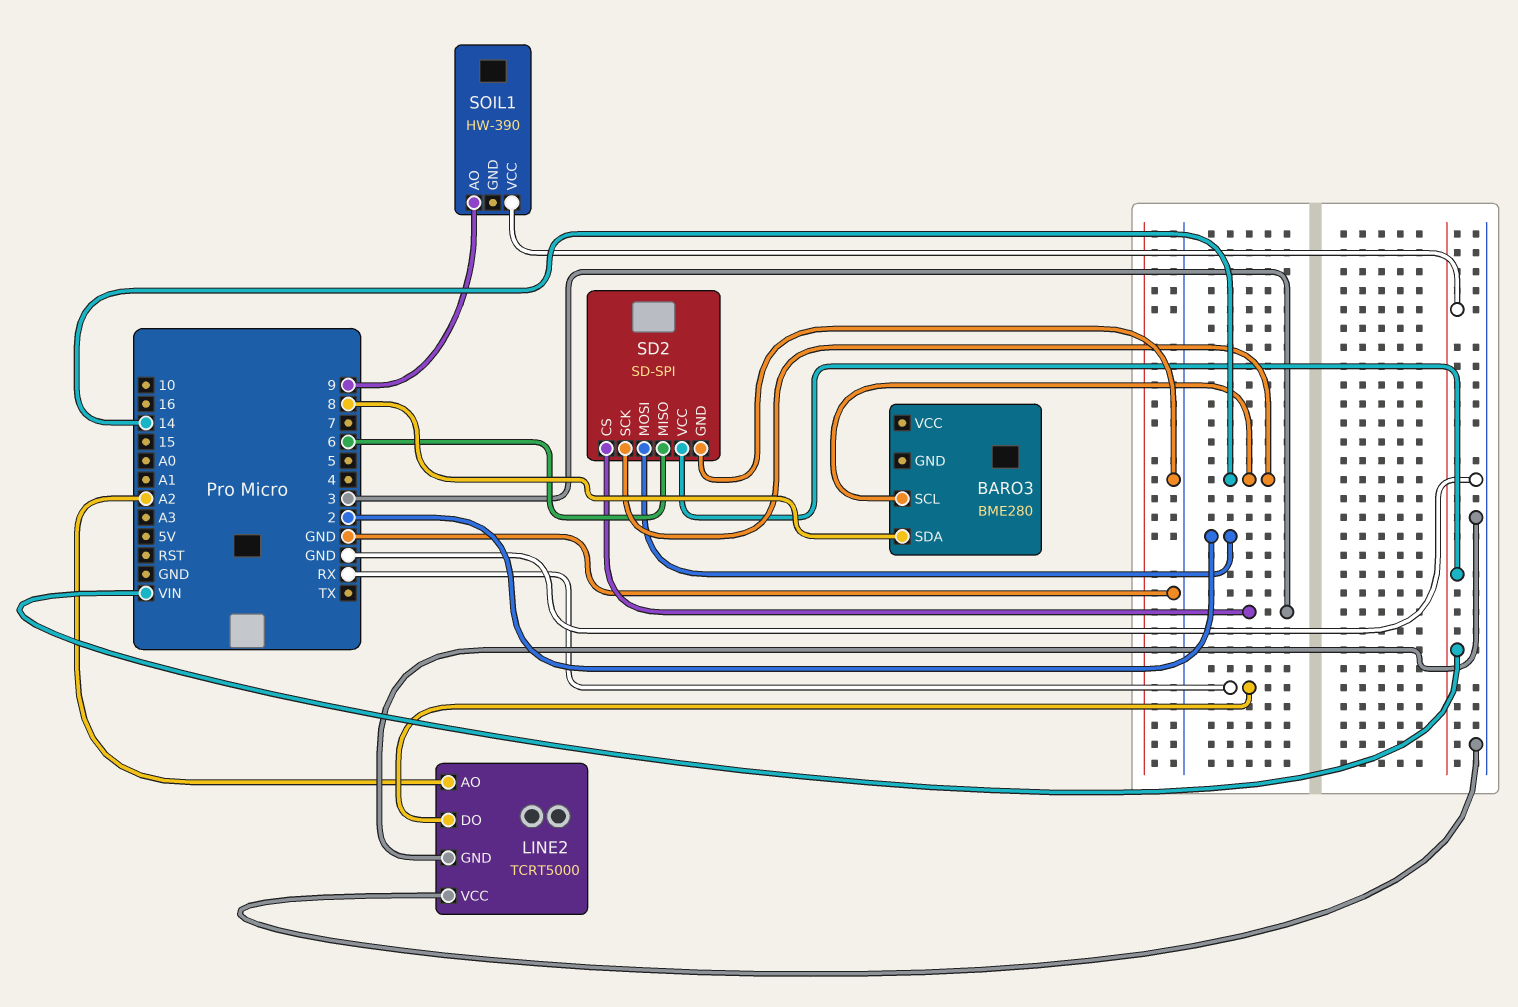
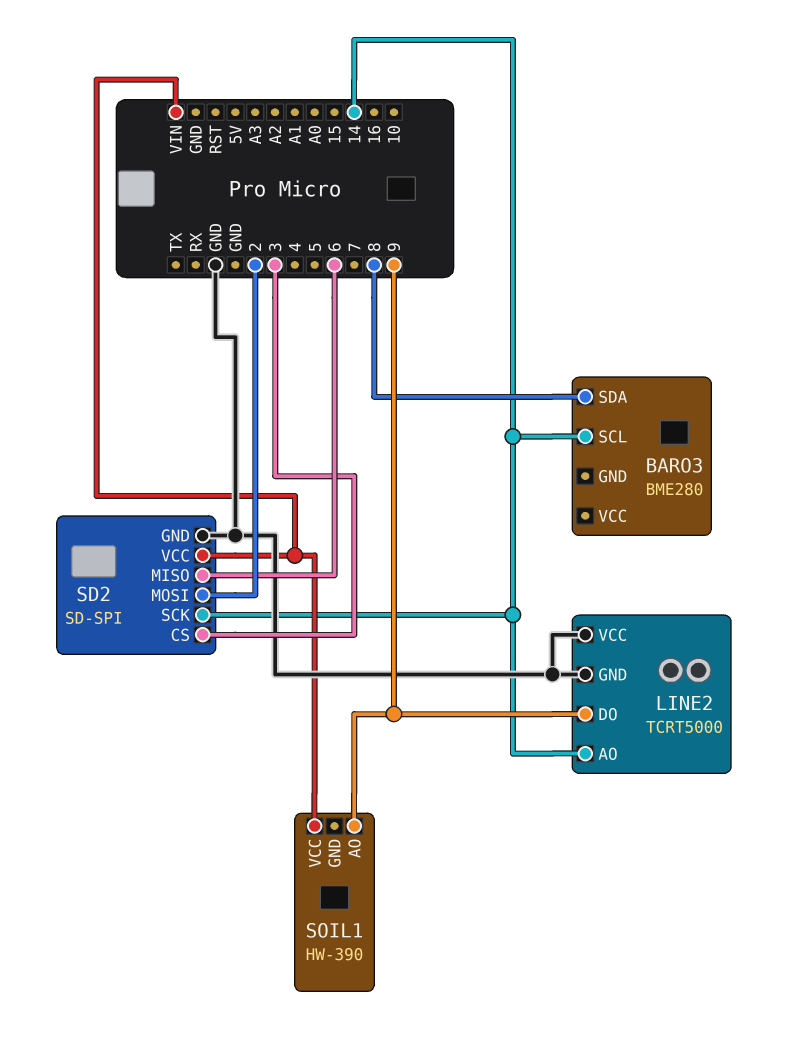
LINE2 pin AO: A2 -> 14
LINE2 pin DO: RX -> 9

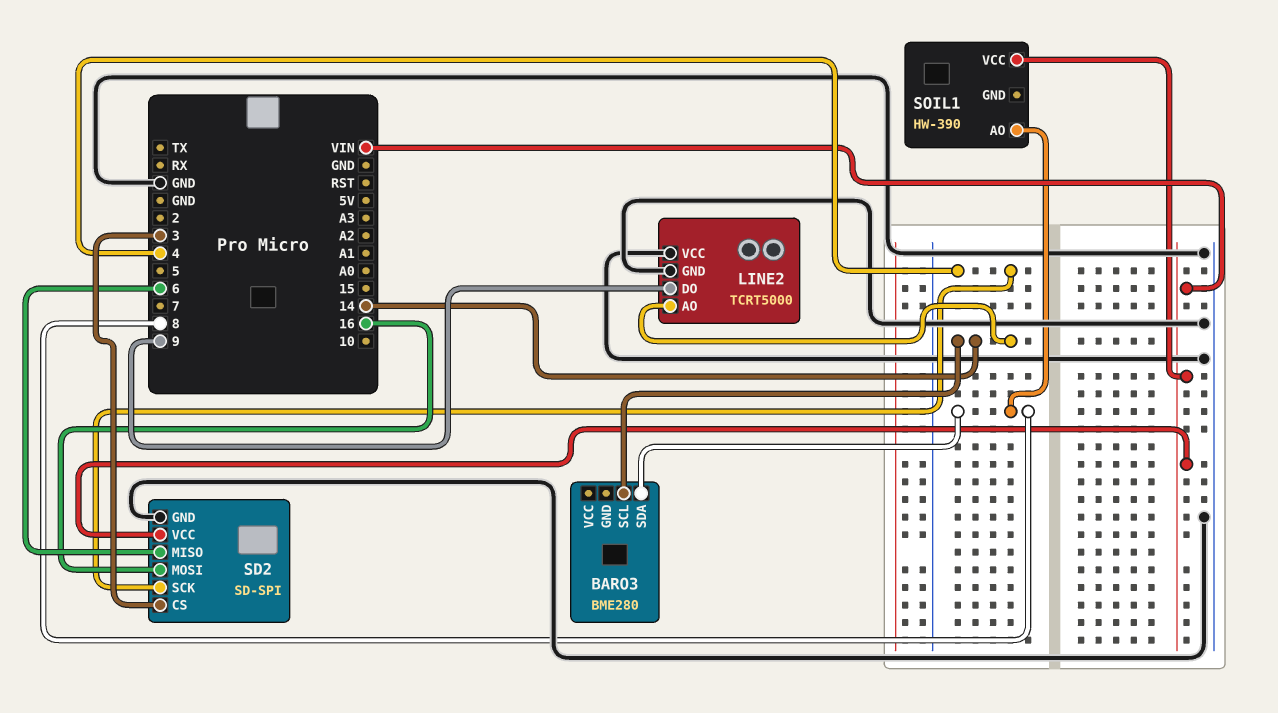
SD2 pin MOSI: 2 -> 16
SD2 pin SCK: 14 -> 4
SOIL1 pin AO: 9 -> 8

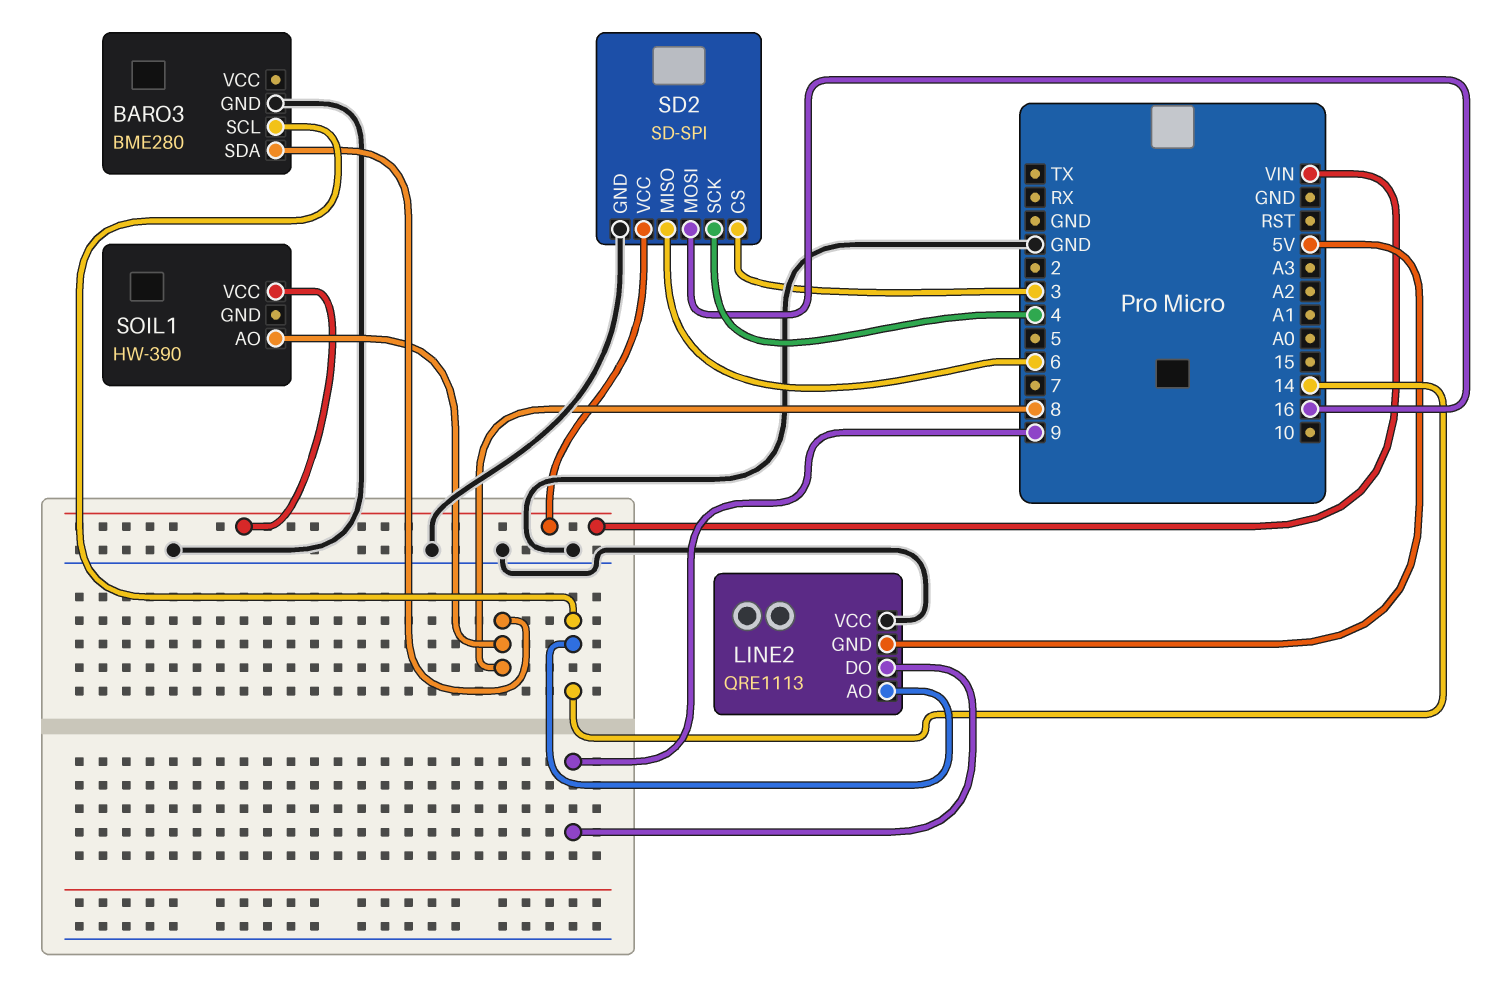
BARO3 pin GND: none -> GND
LINE2: TCRT5000 -> QRE1113
LINE2 pin GND: GND -> 5V

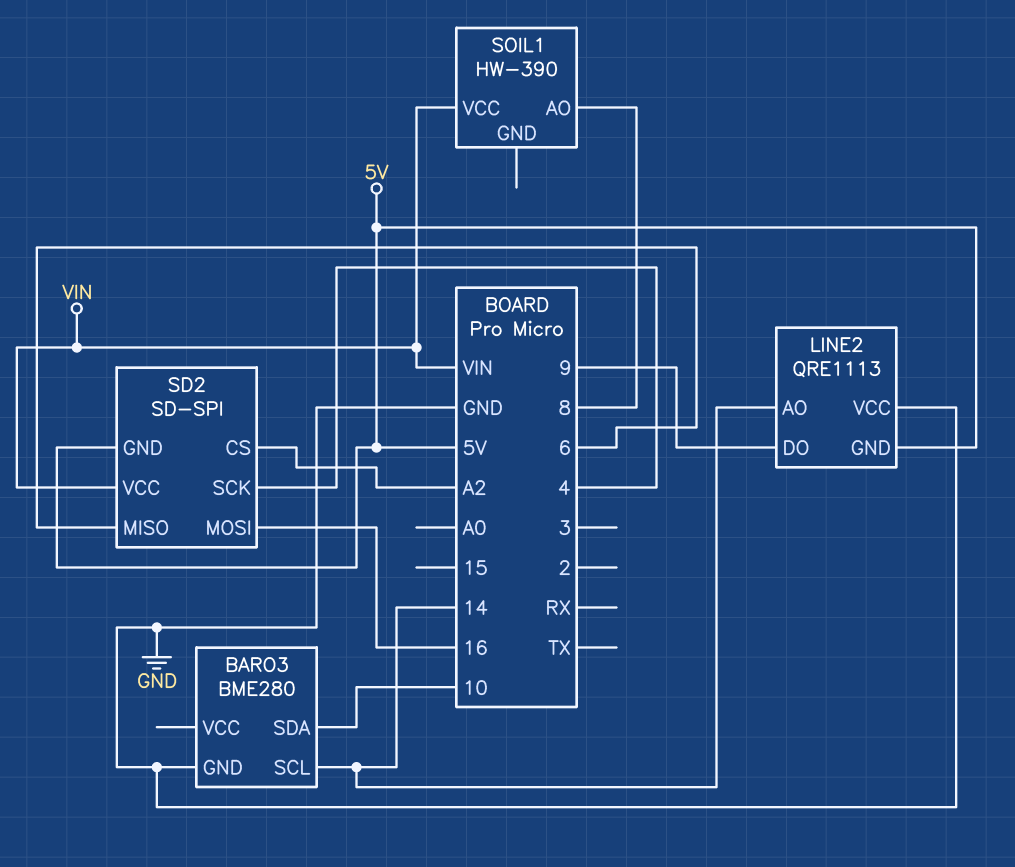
BARO3 pin SDA: 8 -> 10
SD2 pin CS: 3 -> A2
SD2 pin GND: GND -> 5V

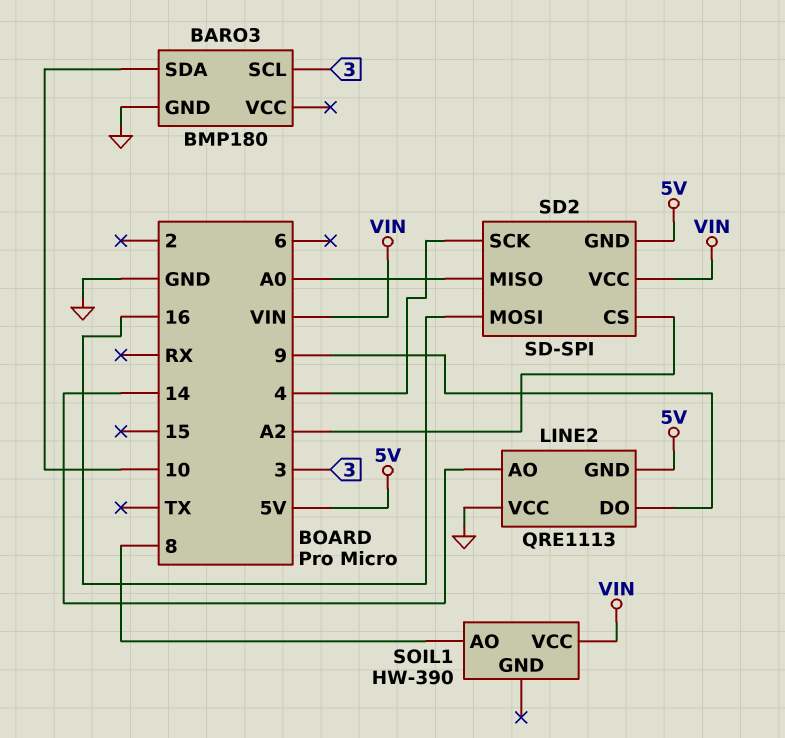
BARO3: BME280 -> BMP180
BARO3 pin SCL: 14 -> 3
SD2 pin MISO: 6 -> A0

